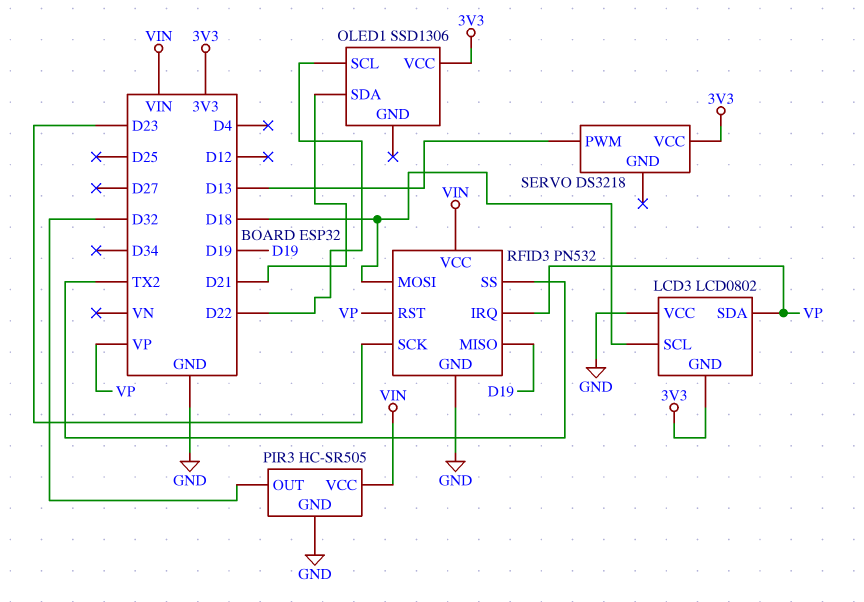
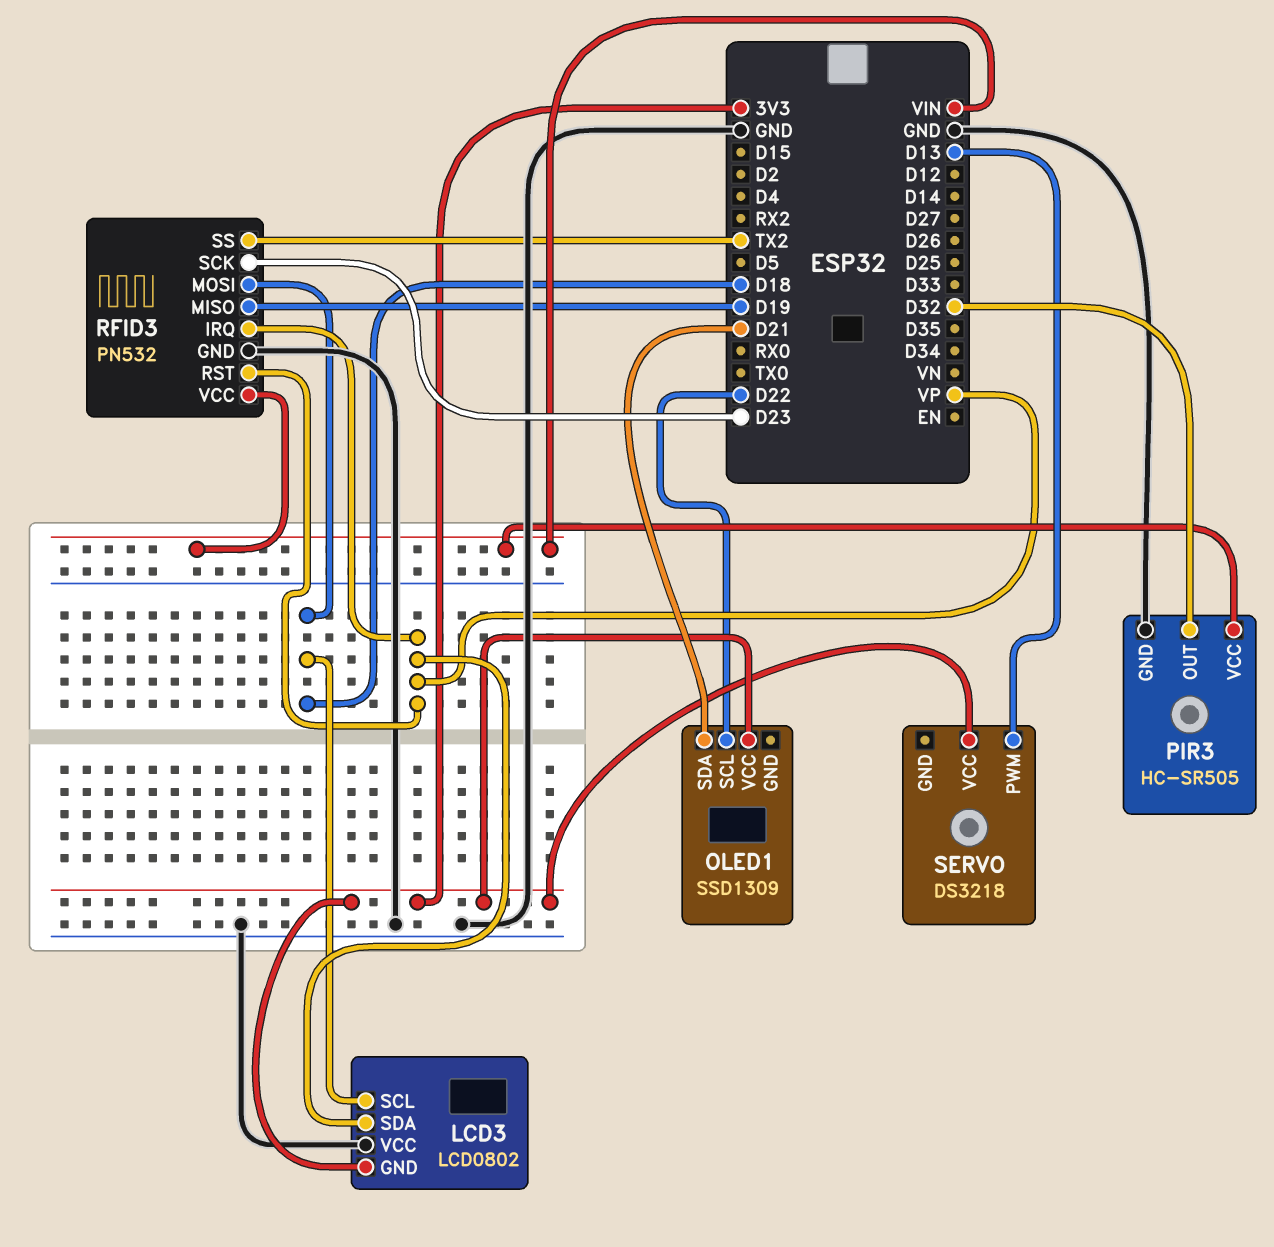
OLED1: SSD1306 -> SSD1309

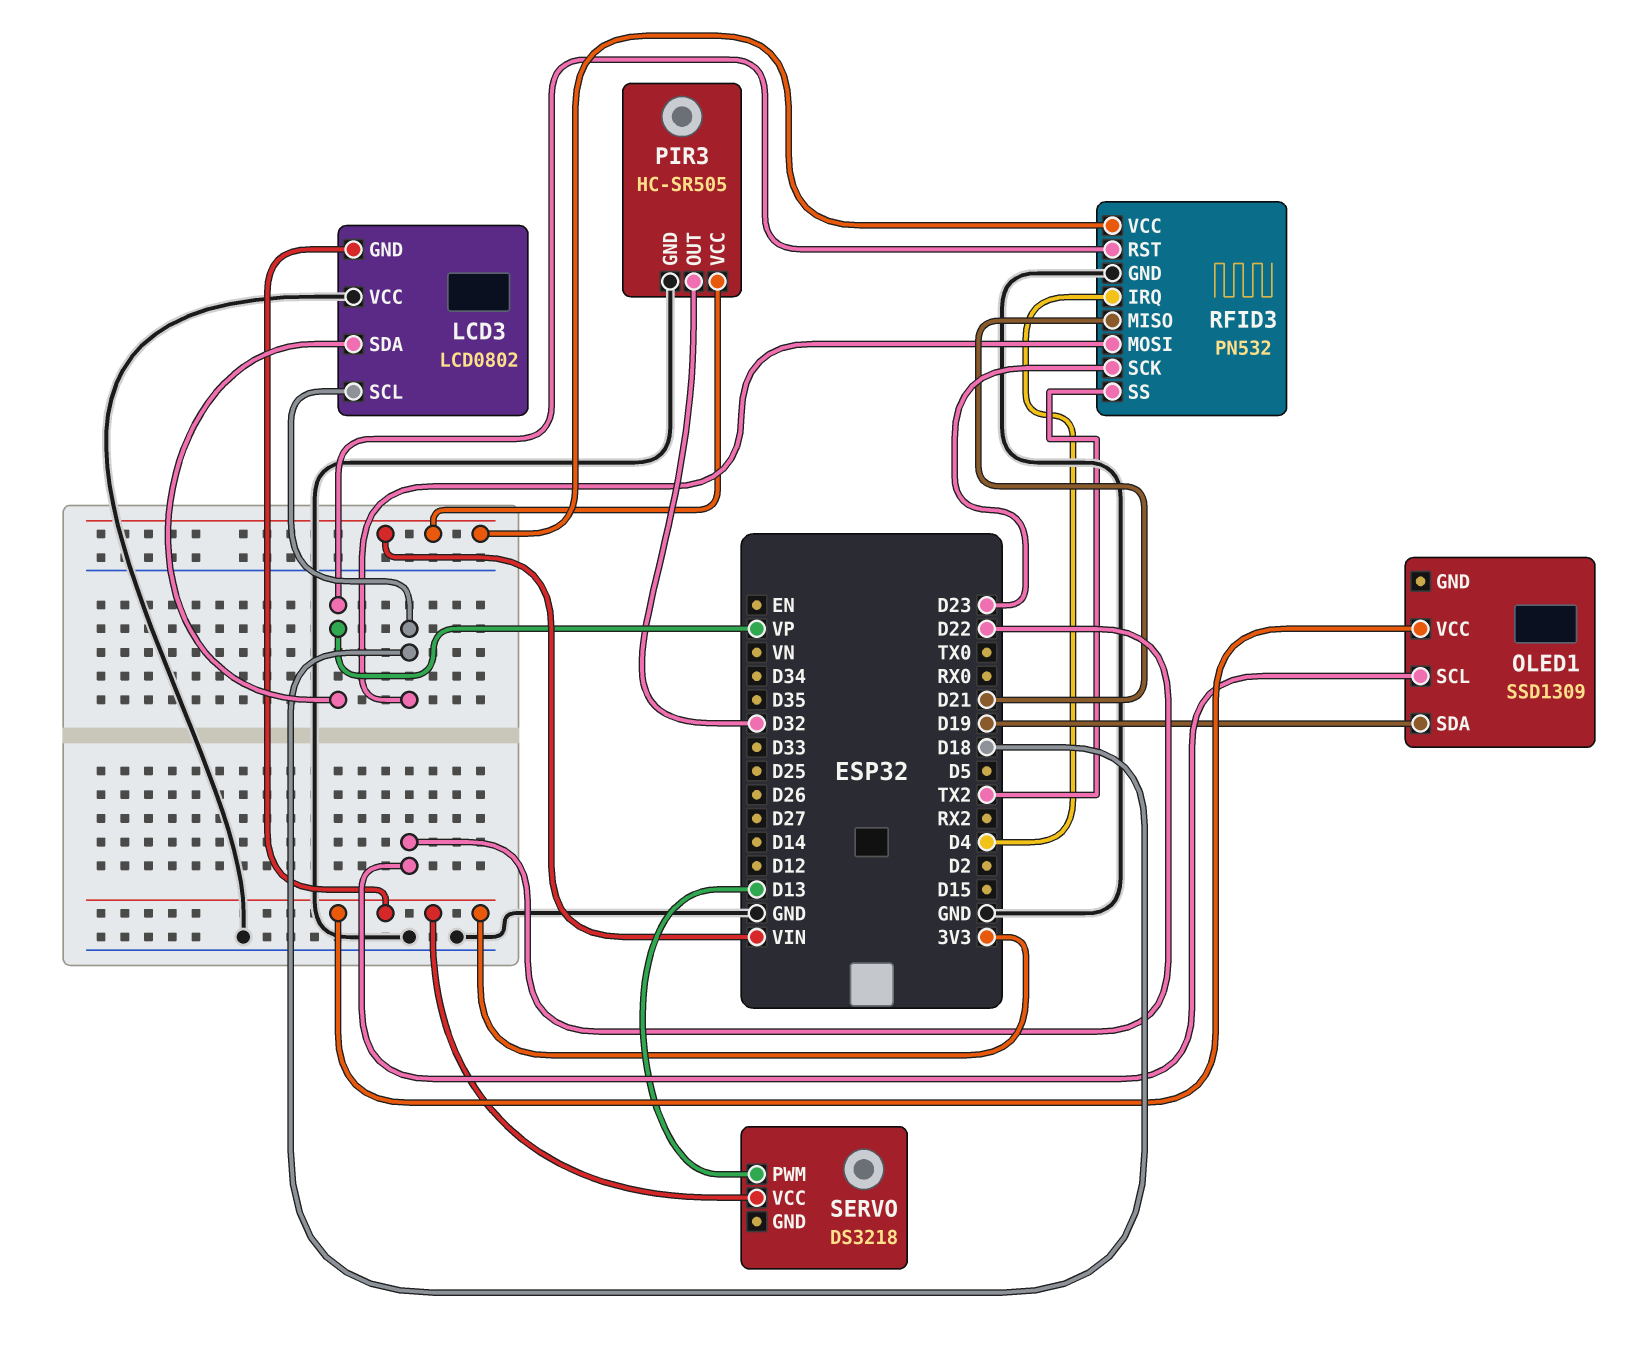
OLED1 pin SDA: D21 -> D19
RFID3 pin IRQ: VP -> D4
RFID3 pin MISO: D19 -> D21

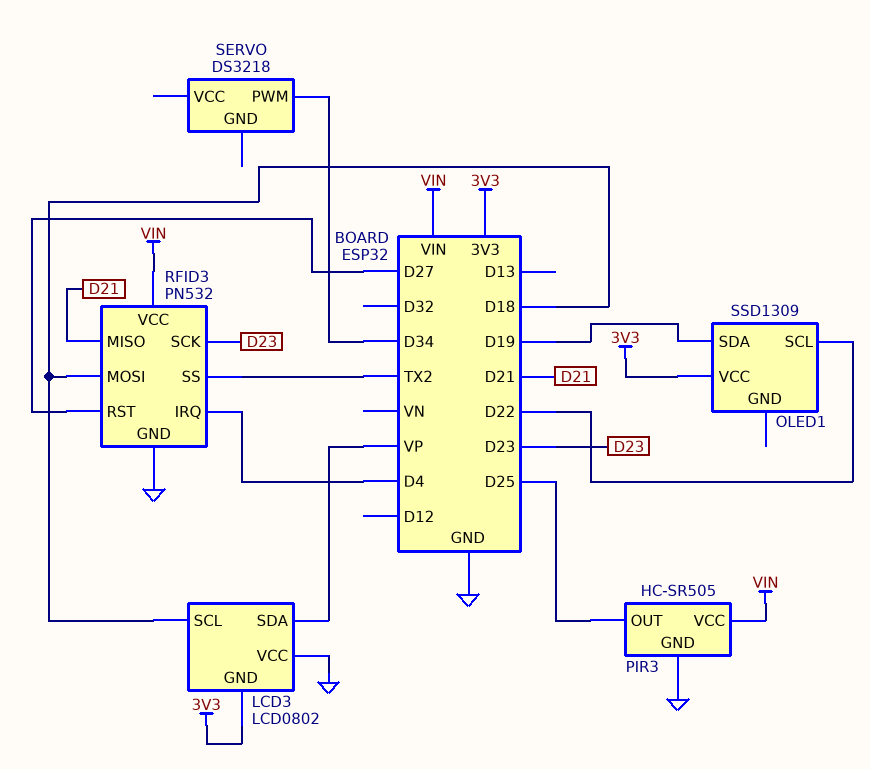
PIR3 pin OUT: D32 -> D25
RFID3 pin RST: VP -> D27
SERVO pin PWM: D13 -> D34
SERVO pin VCC: 3V3 -> none

